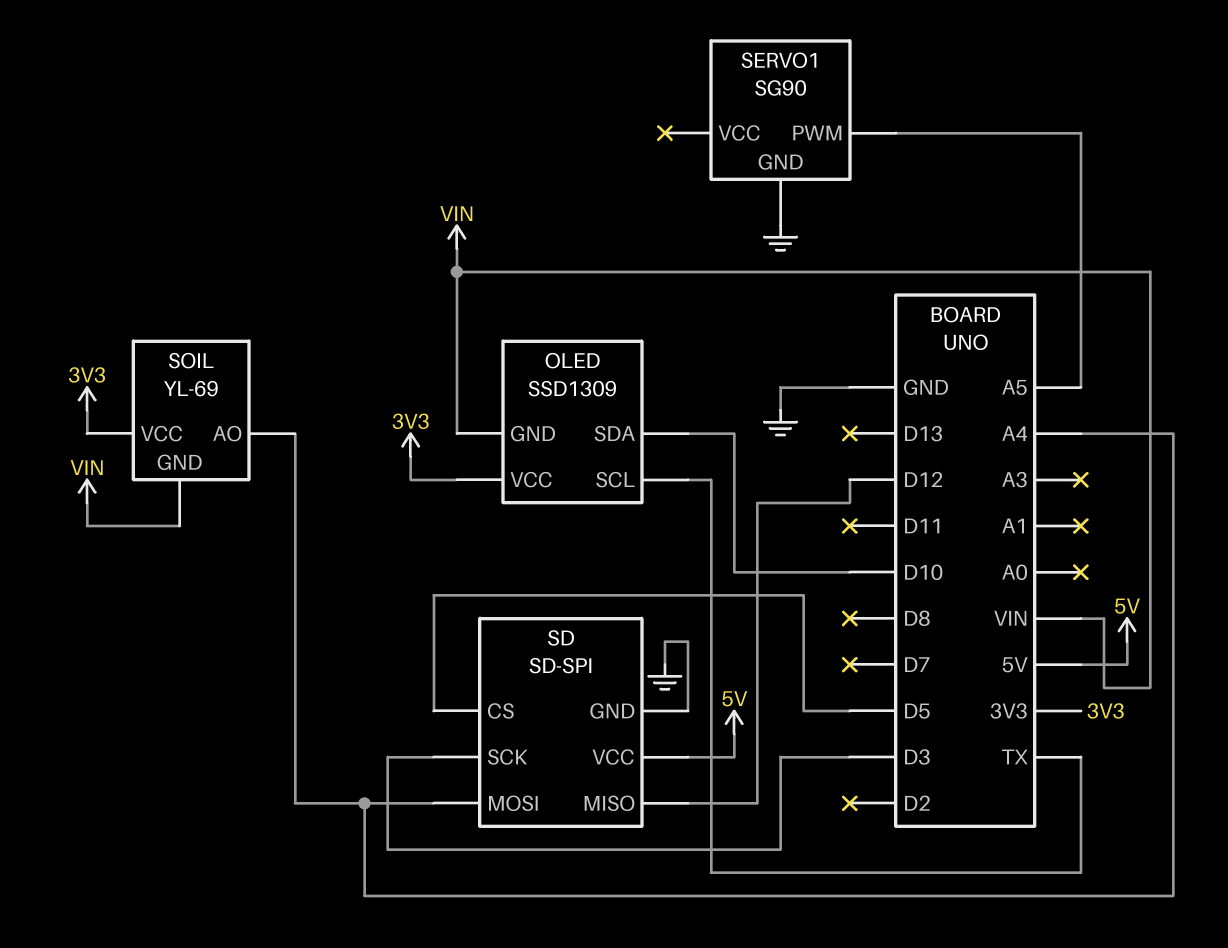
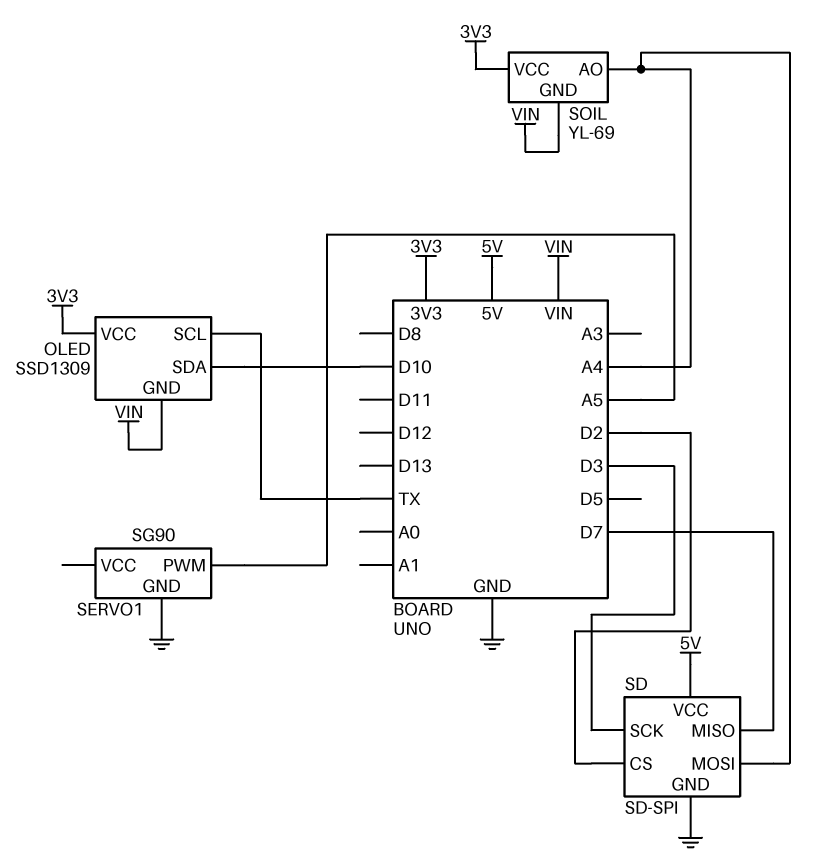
SD pin CS: D5 -> D2
SD pin MISO: D12 -> D7

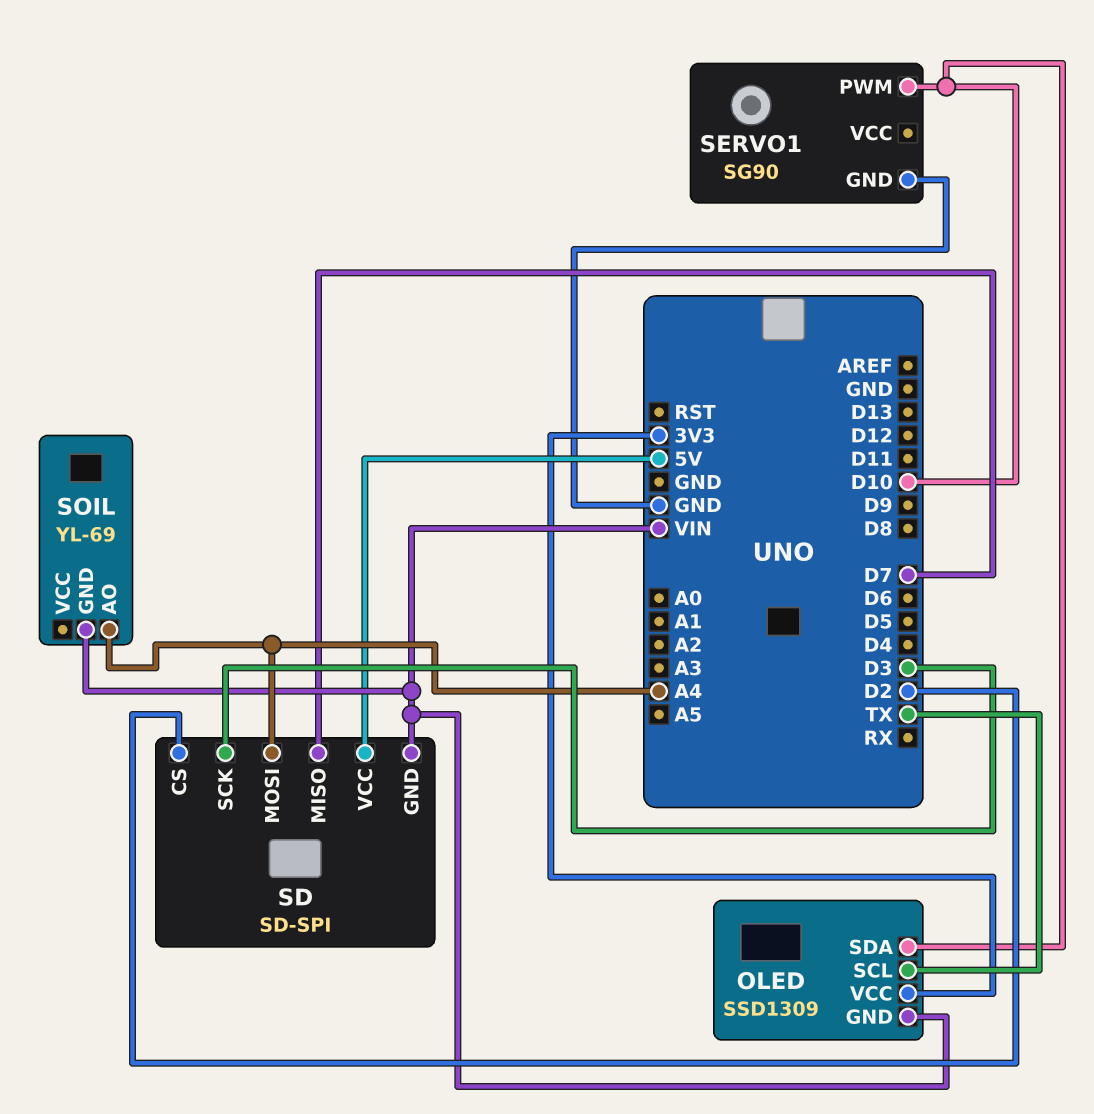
SD pin GND: GND -> VIN
SERVO1 pin PWM: A5 -> D10
SOIL pin VCC: 3V3 -> none

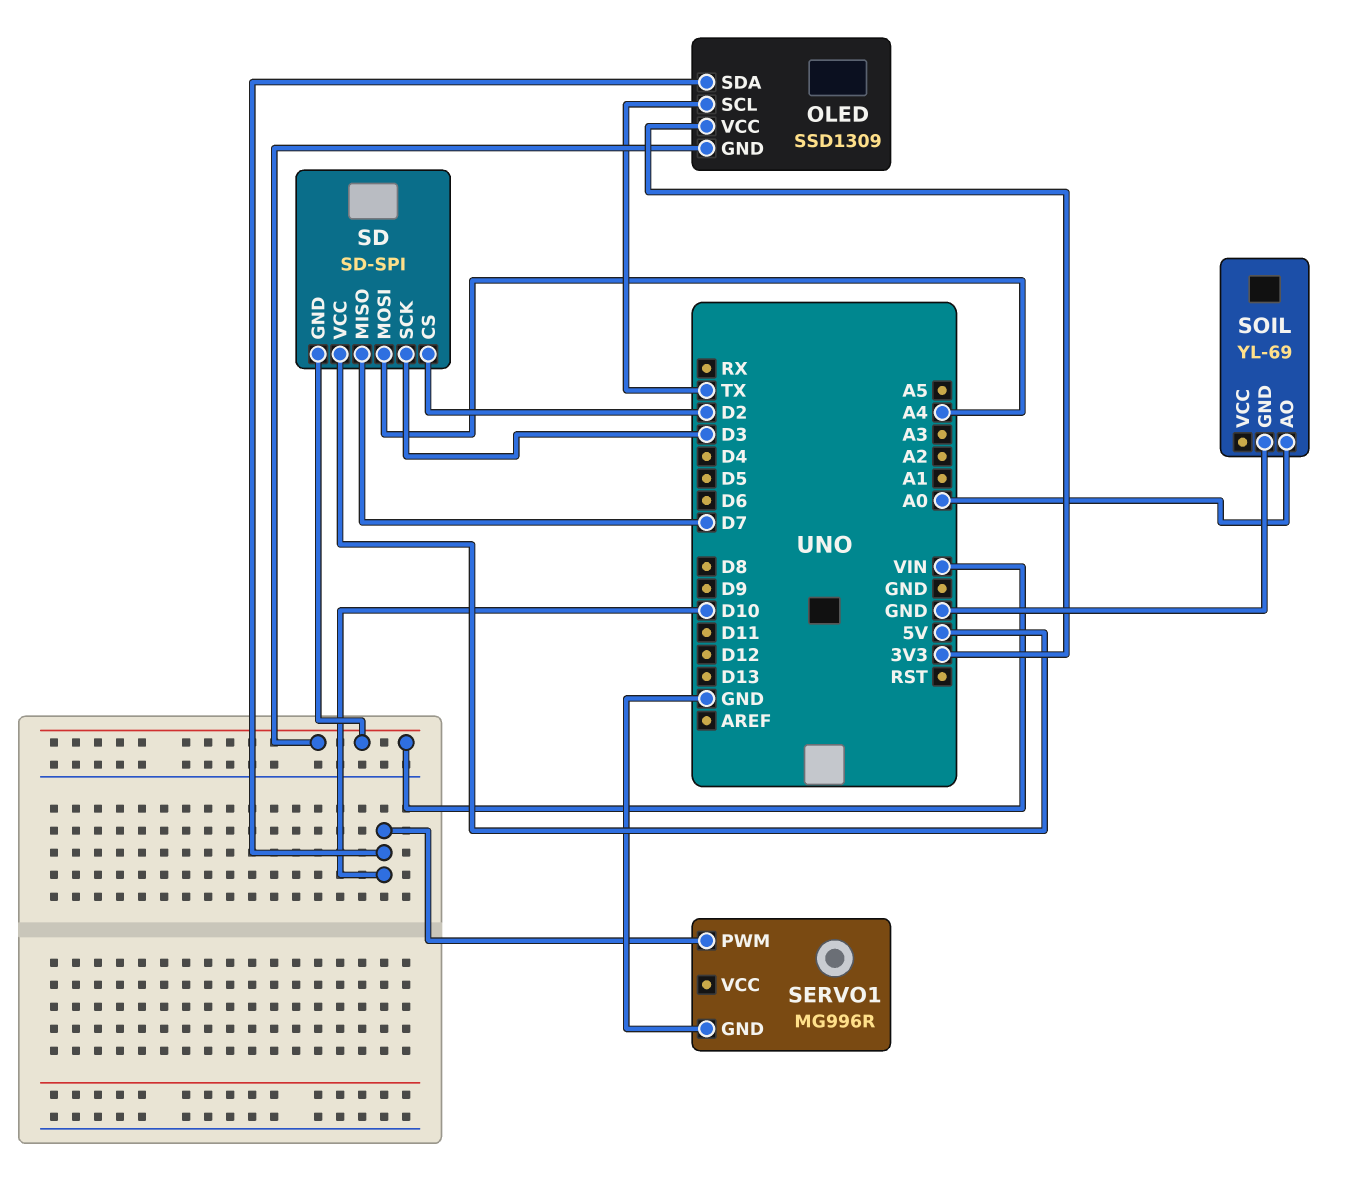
SERVO1: SG90 -> MG996R
SOIL pin AO: A4 -> A0
SOIL pin GND: VIN -> GND

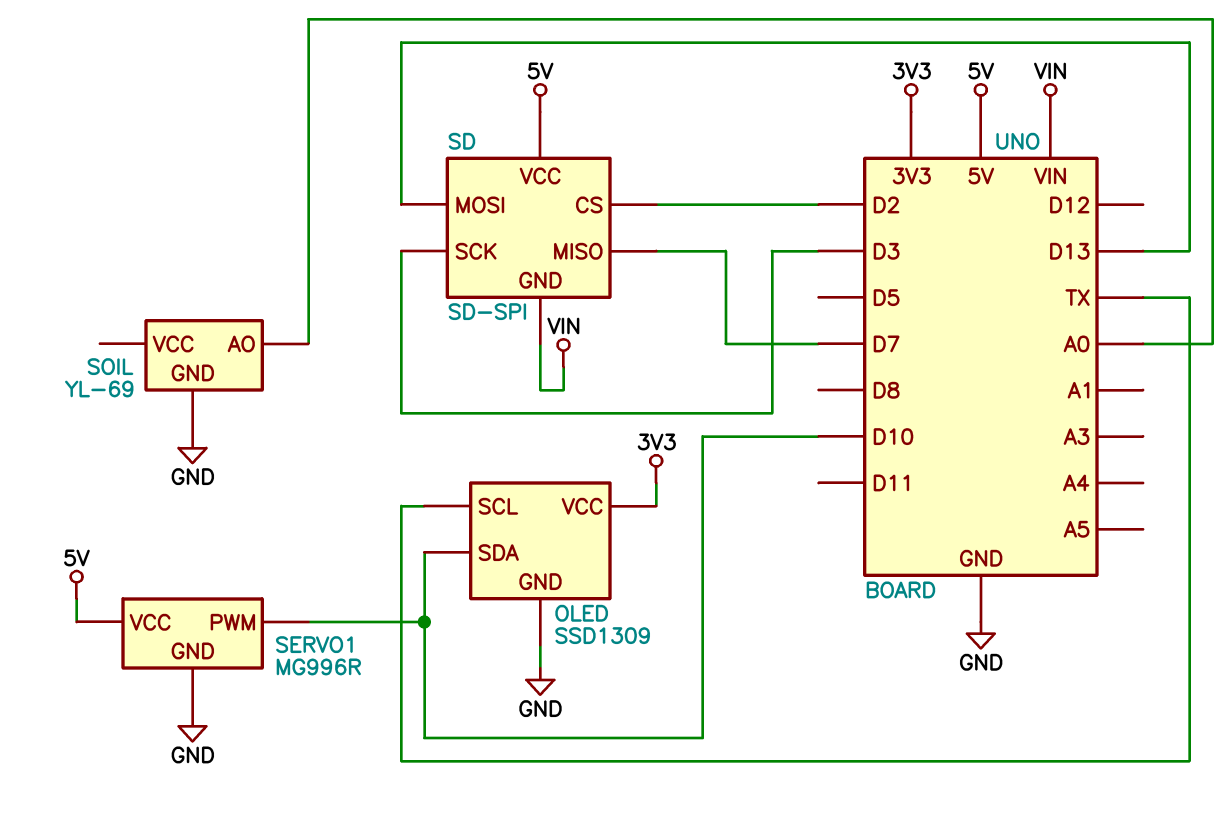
OLED pin GND: VIN -> GND
SD pin MOSI: A4 -> D13
SERVO1 pin VCC: none -> 5V

